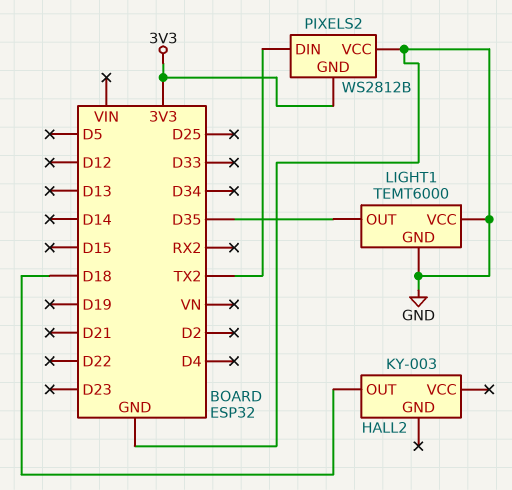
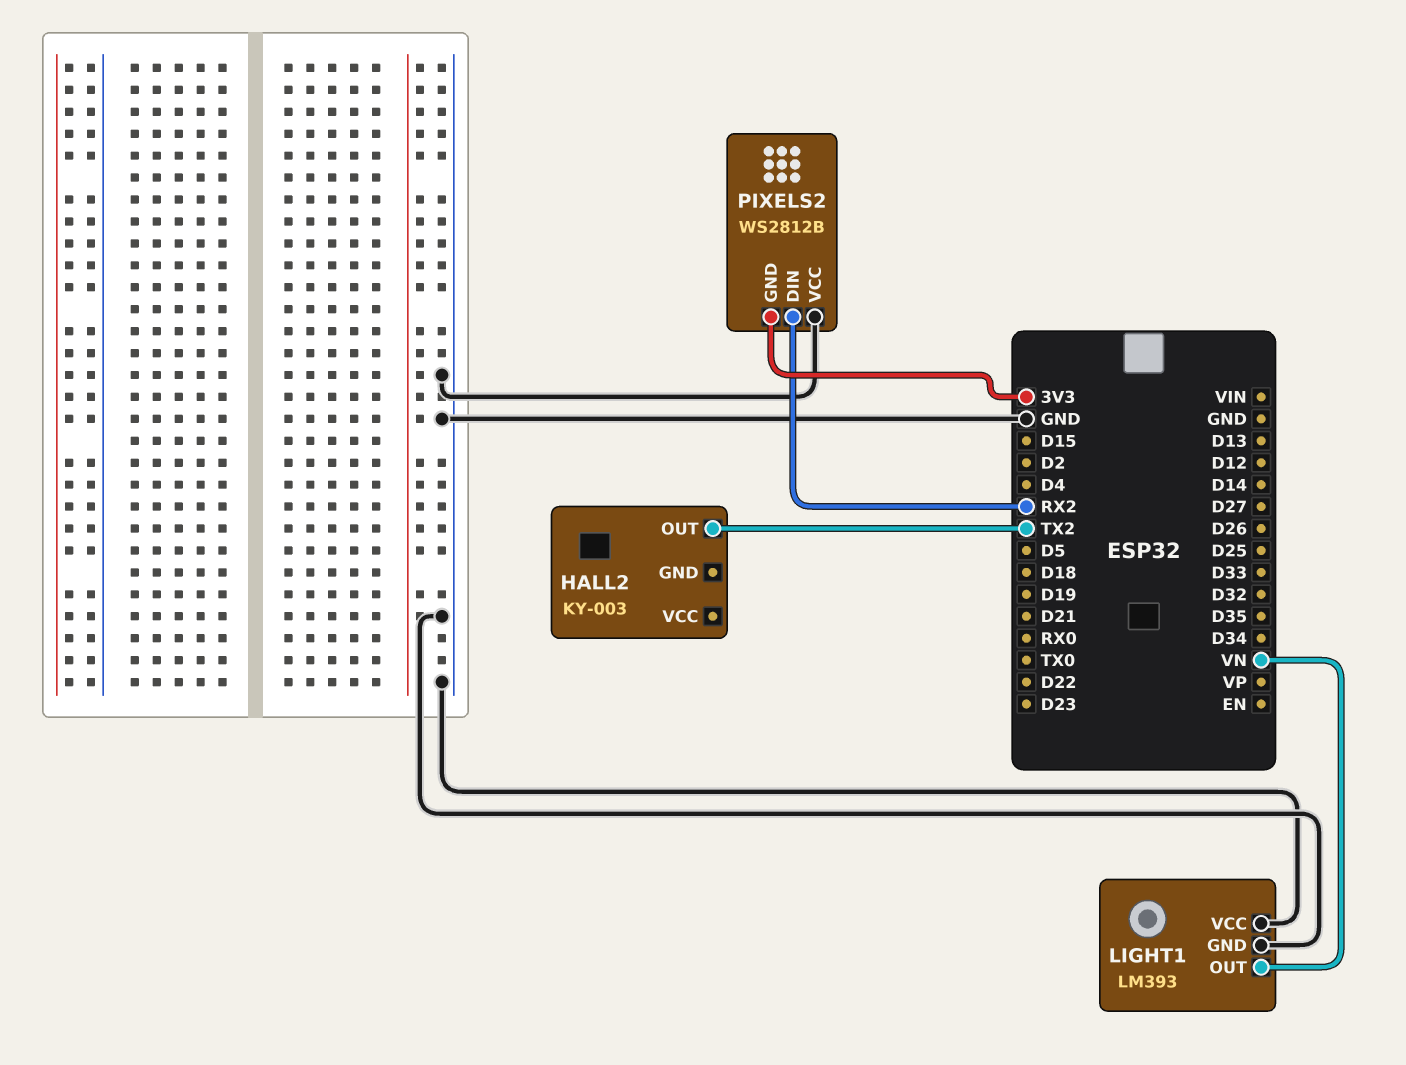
HALL2 pin OUT: D18 -> TX2
LIGHT1: TEMT6000 -> LM393
LIGHT1 pin OUT: D35 -> VN
PIXELS2 pin DIN: TX2 -> RX2

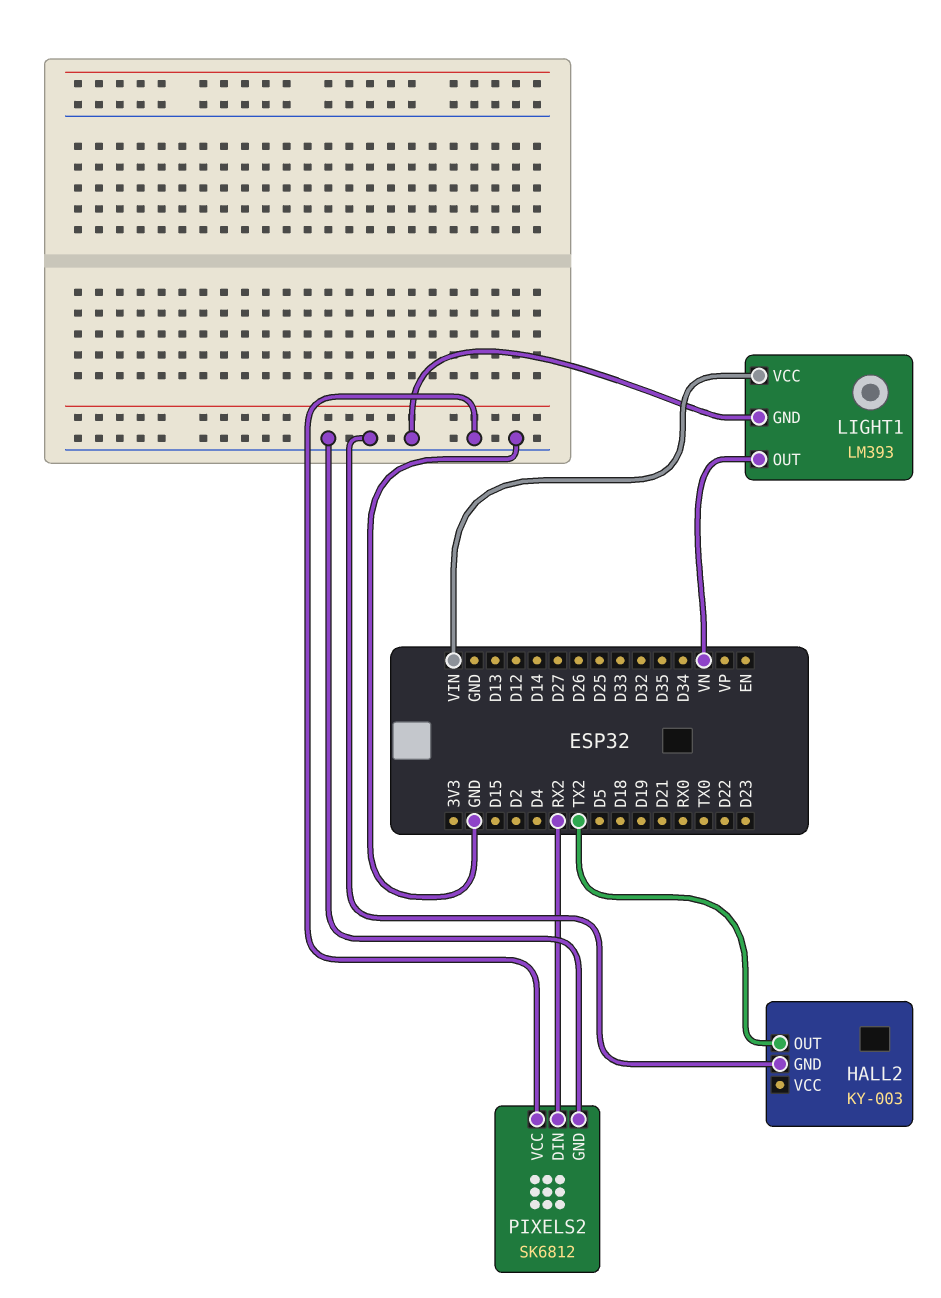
HALL2 pin GND: none -> GND
LIGHT1 pin VCC: GND -> VIN
PIXELS2: WS2812B -> SK6812
PIXELS2 pin GND: 3V3 -> GND

